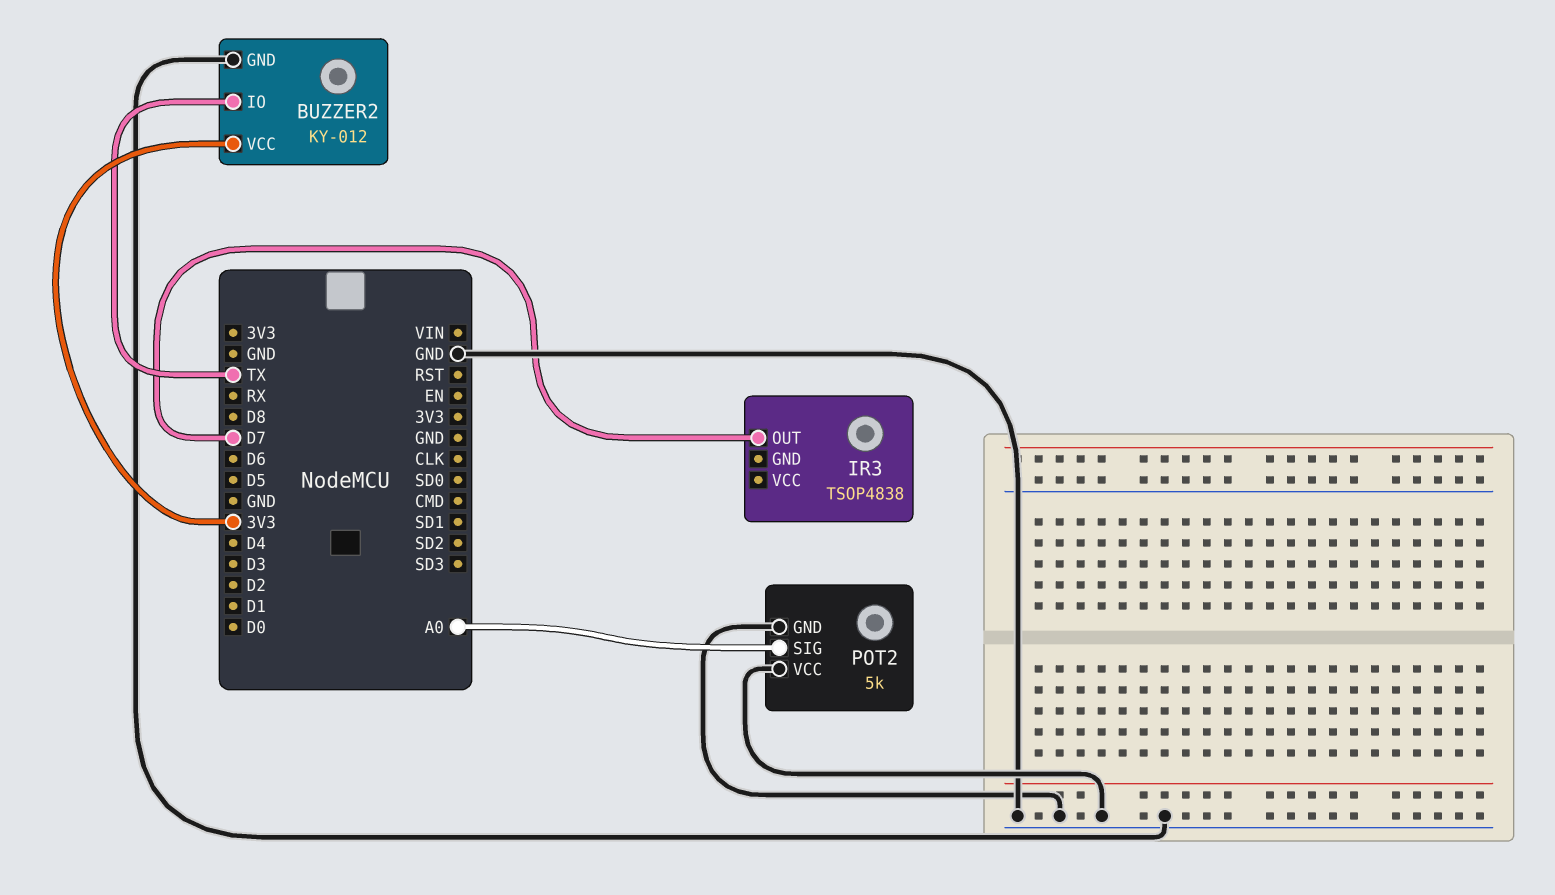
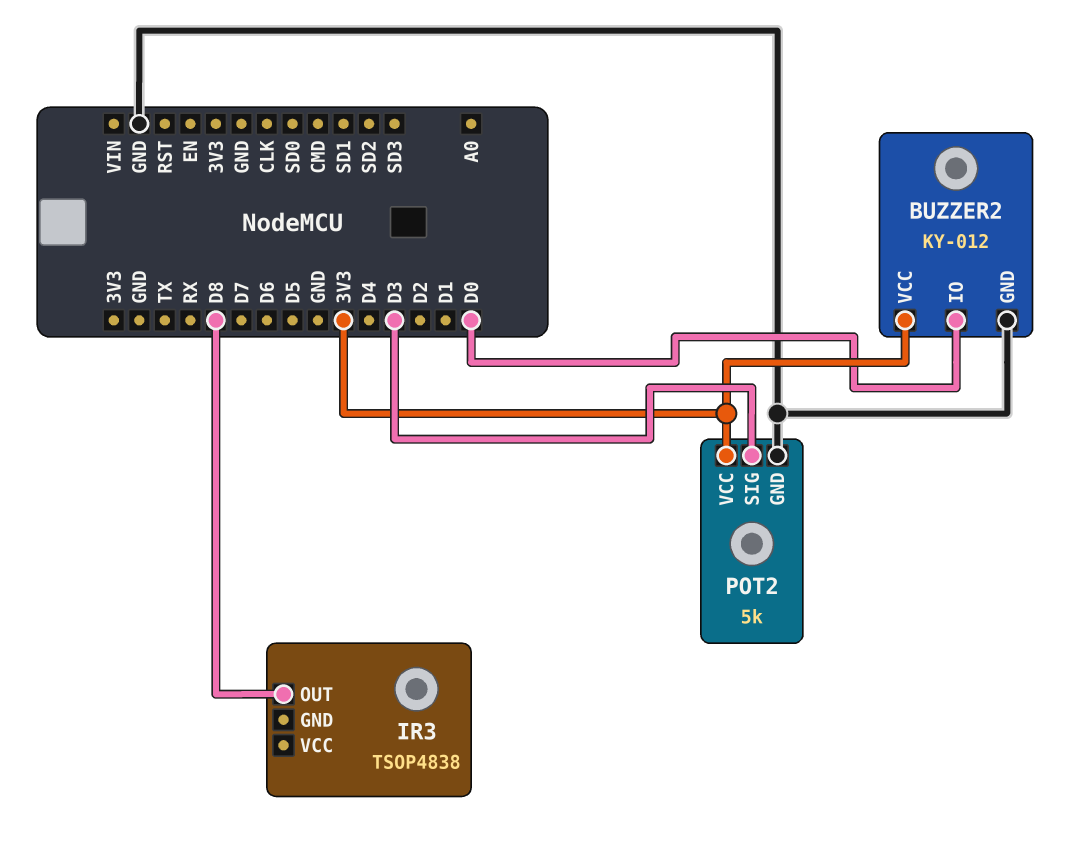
BUZZER2 pin IO: TX -> D0
IR3 pin OUT: D7 -> D8
POT2 pin SIG: A0 -> D3
POT2 pin VCC: GND -> 3V3

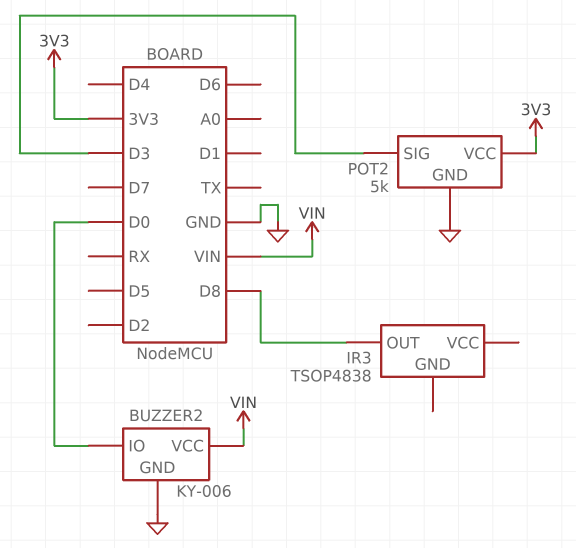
BUZZER2: KY-012 -> KY-006
BUZZER2 pin VCC: 3V3 -> VIN

